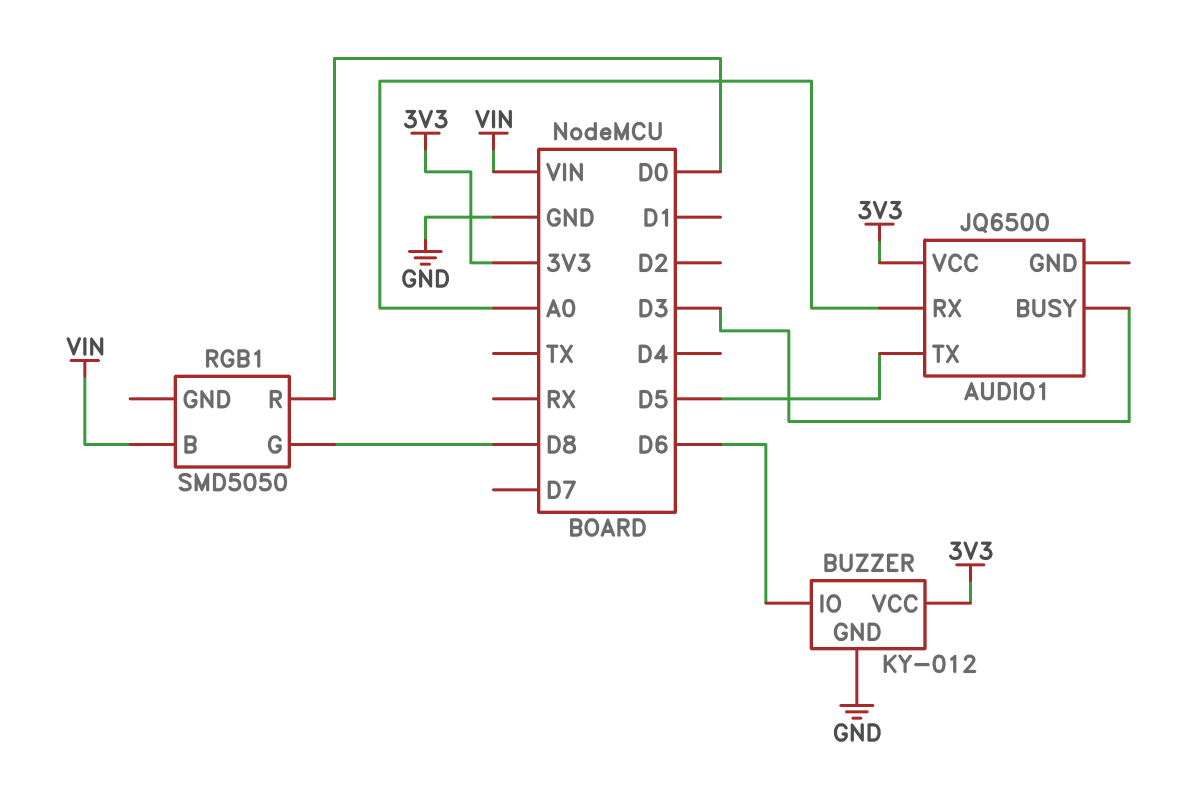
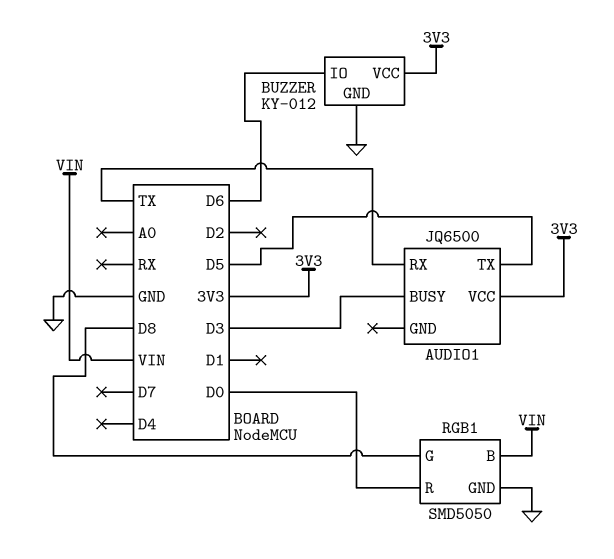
AUDIO1 pin RX: A0 -> TX
RGB1 pin GND: none -> GND

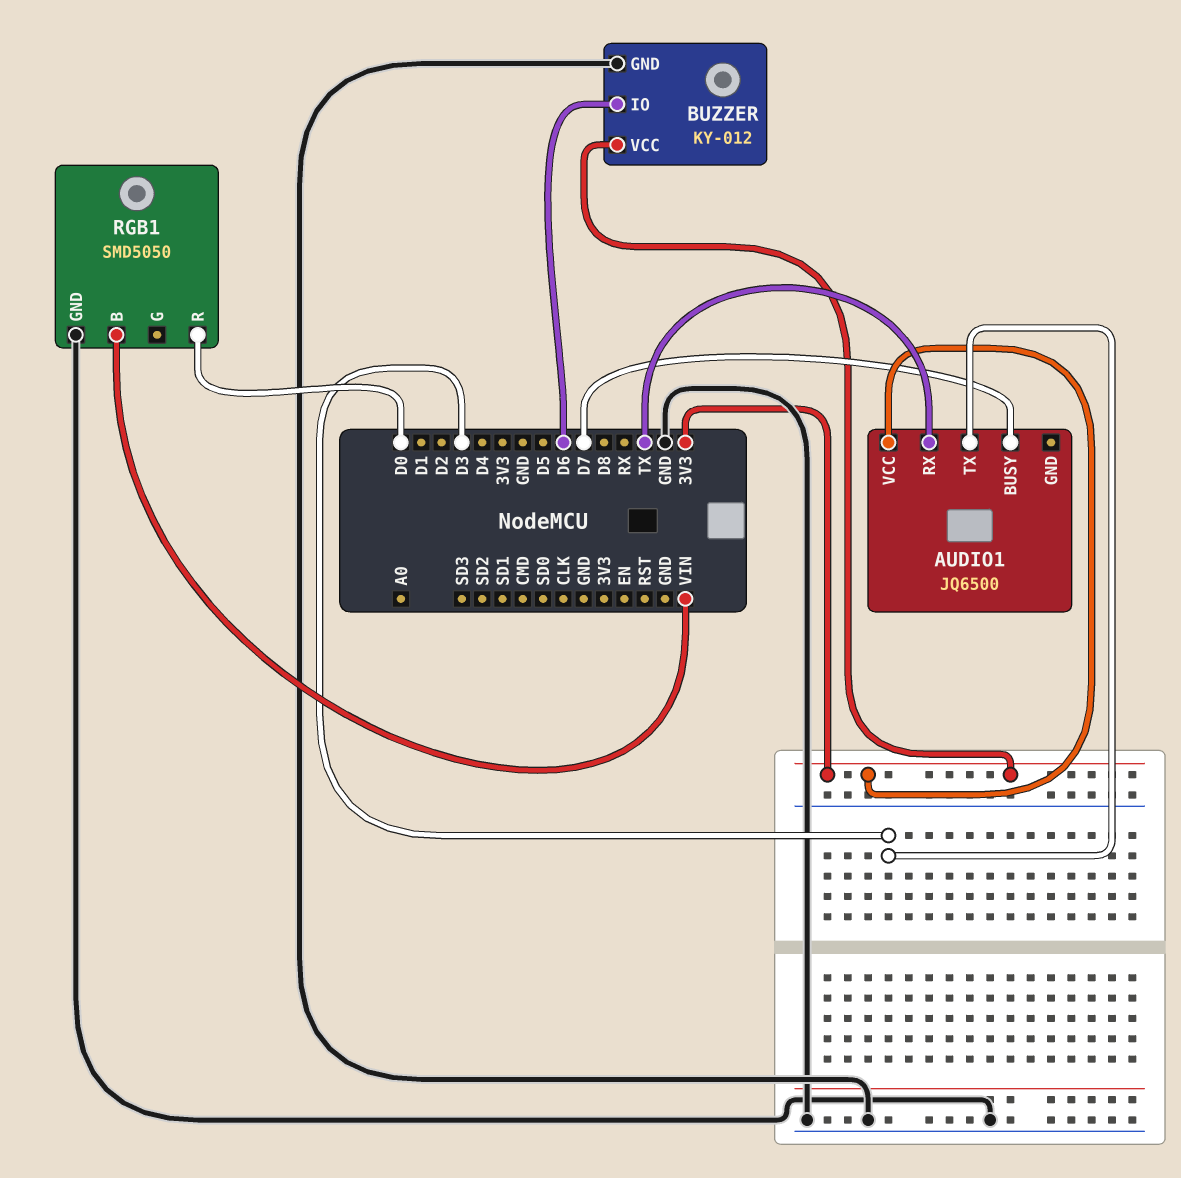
AUDIO1 pin BUSY: D3 -> D7
AUDIO1 pin TX: D5 -> D3
RGB1 pin G: D8 -> none

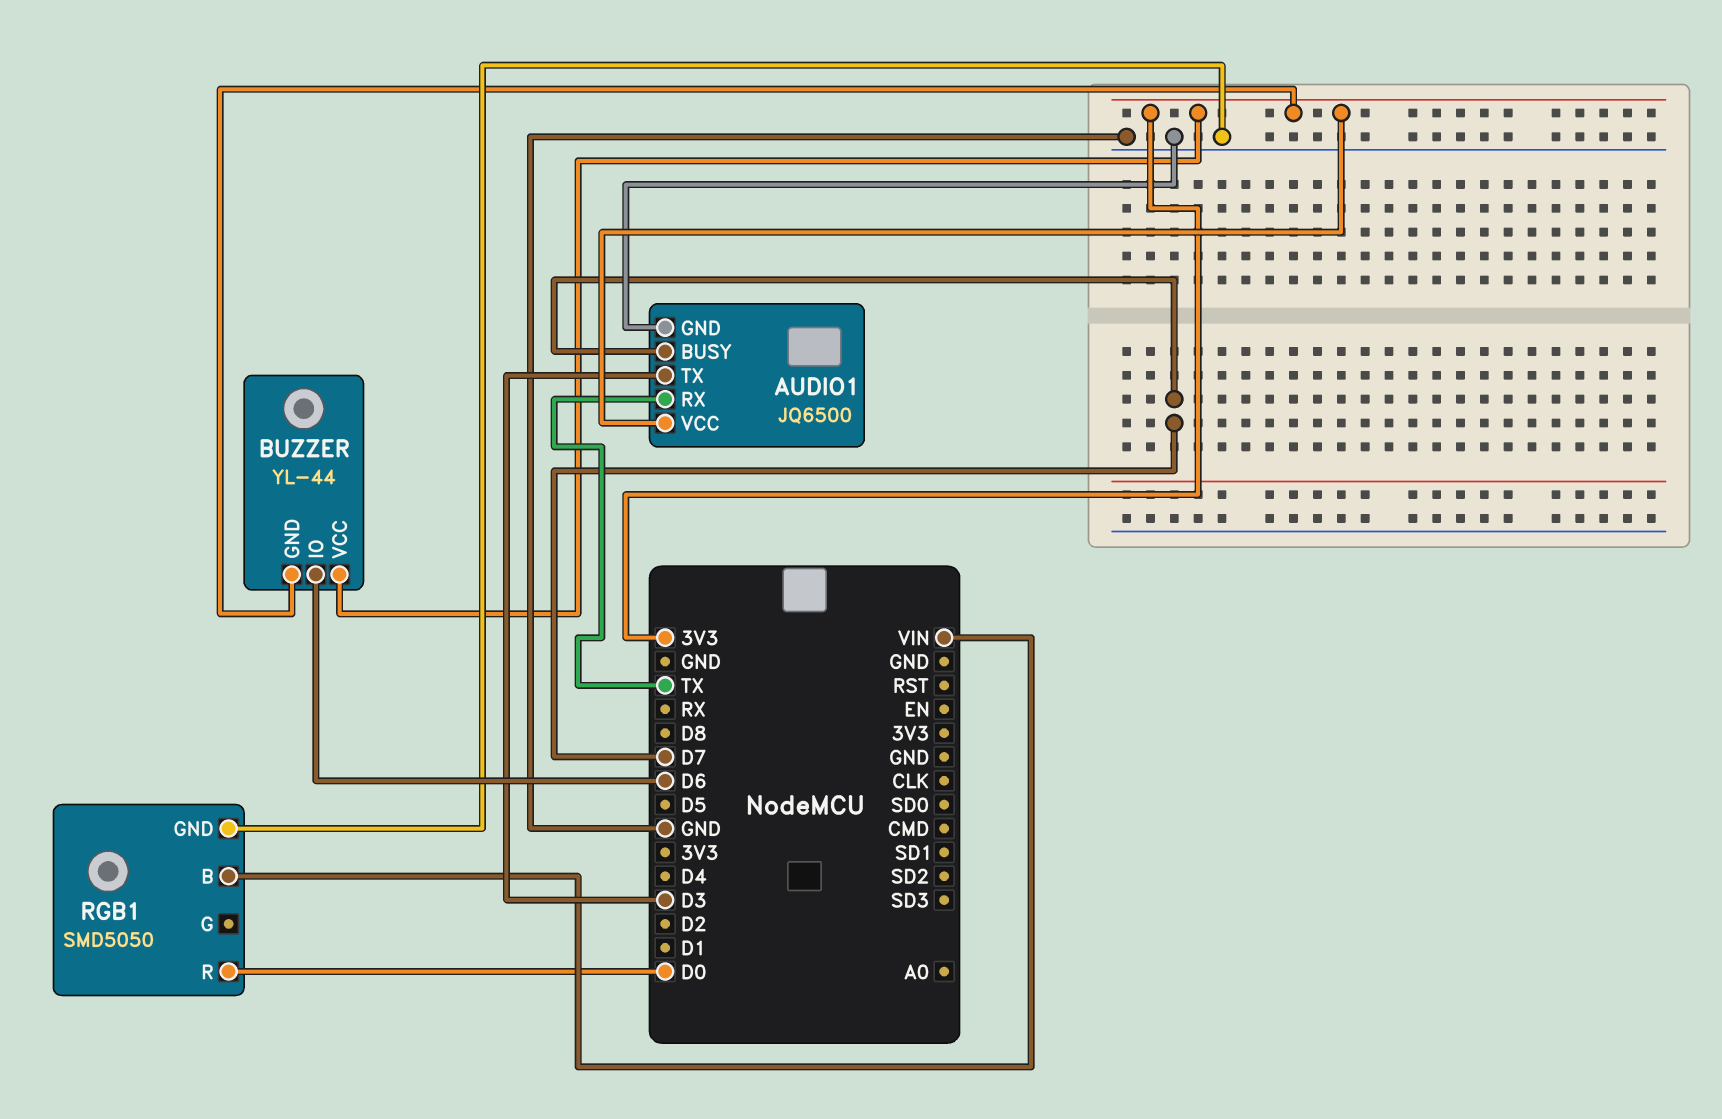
AUDIO1 pin GND: none -> GND
BUZZER: KY-012 -> YL-44
BUZZER pin GND: GND -> 3V3

